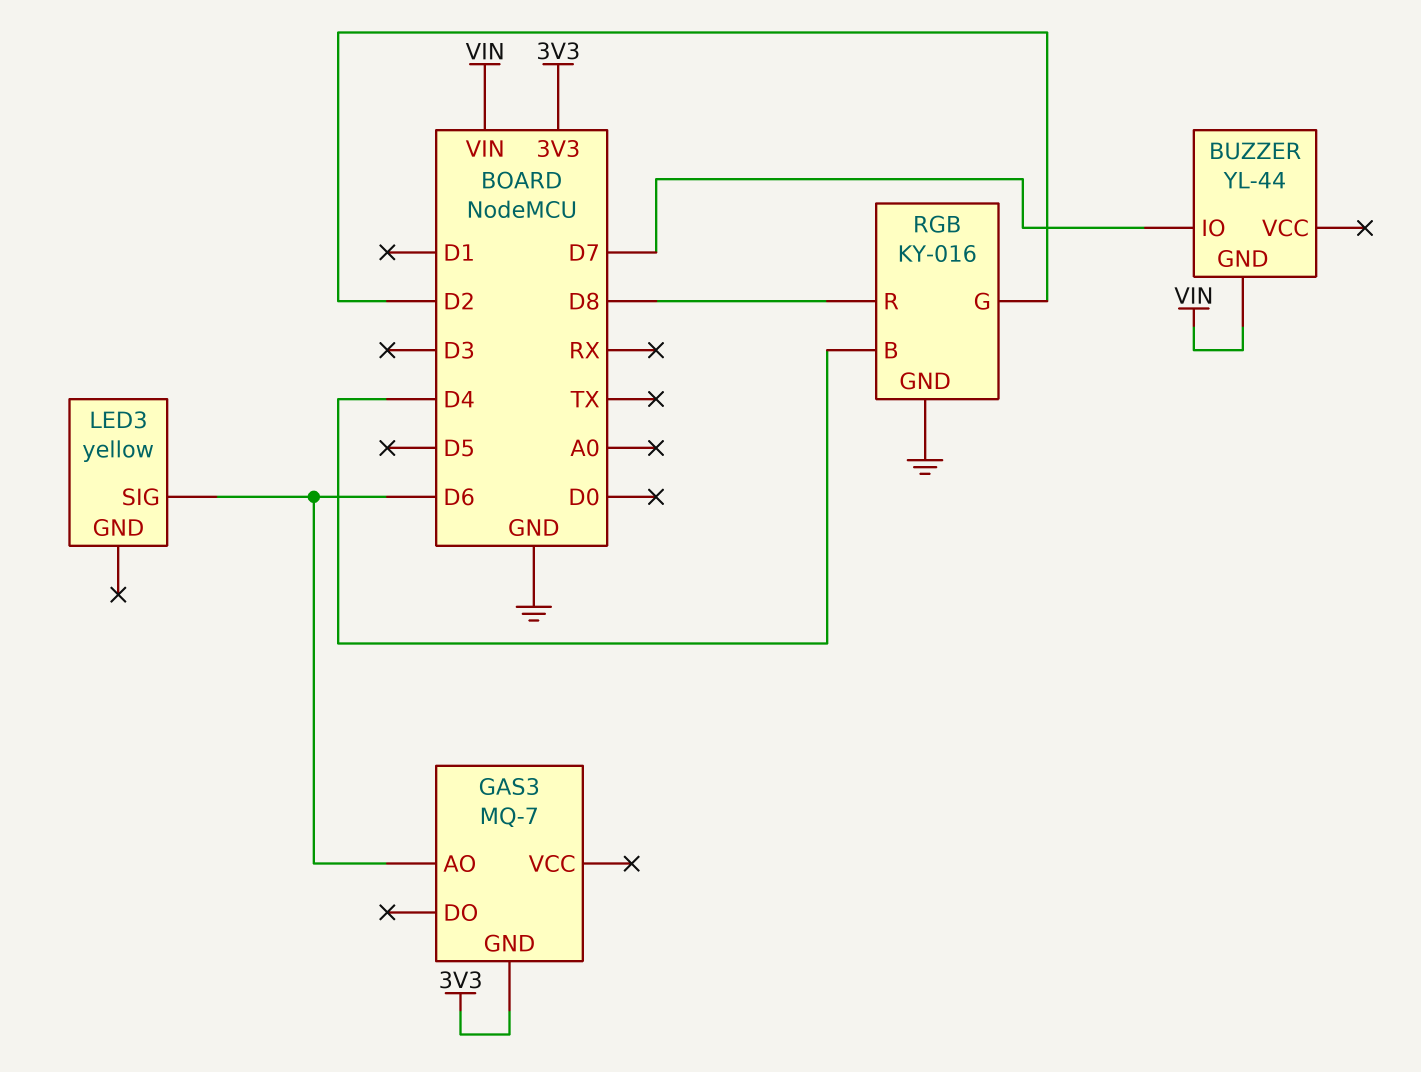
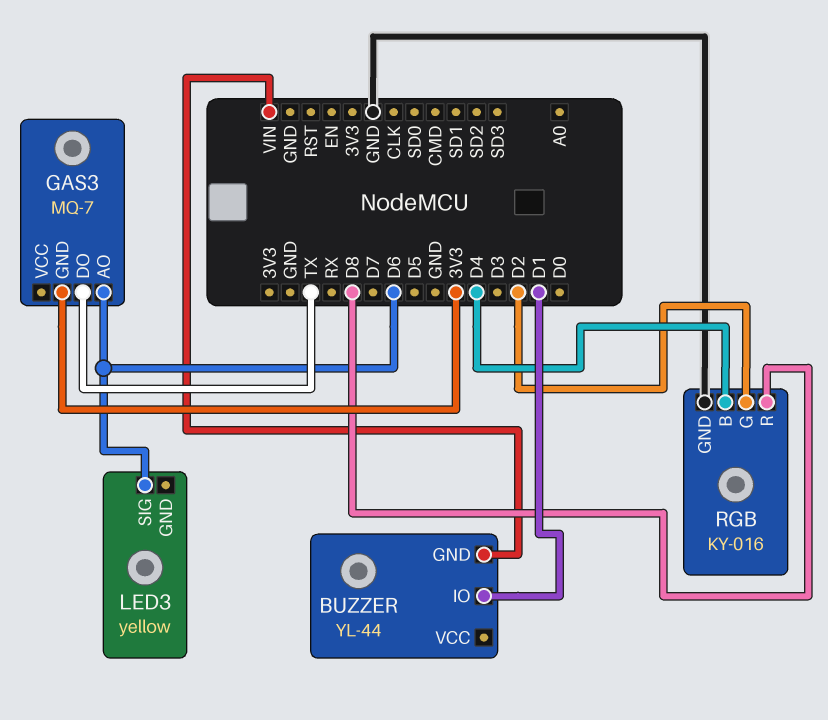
BUZZER pin IO: D7 -> D1
GAS3 pin DO: none -> TX

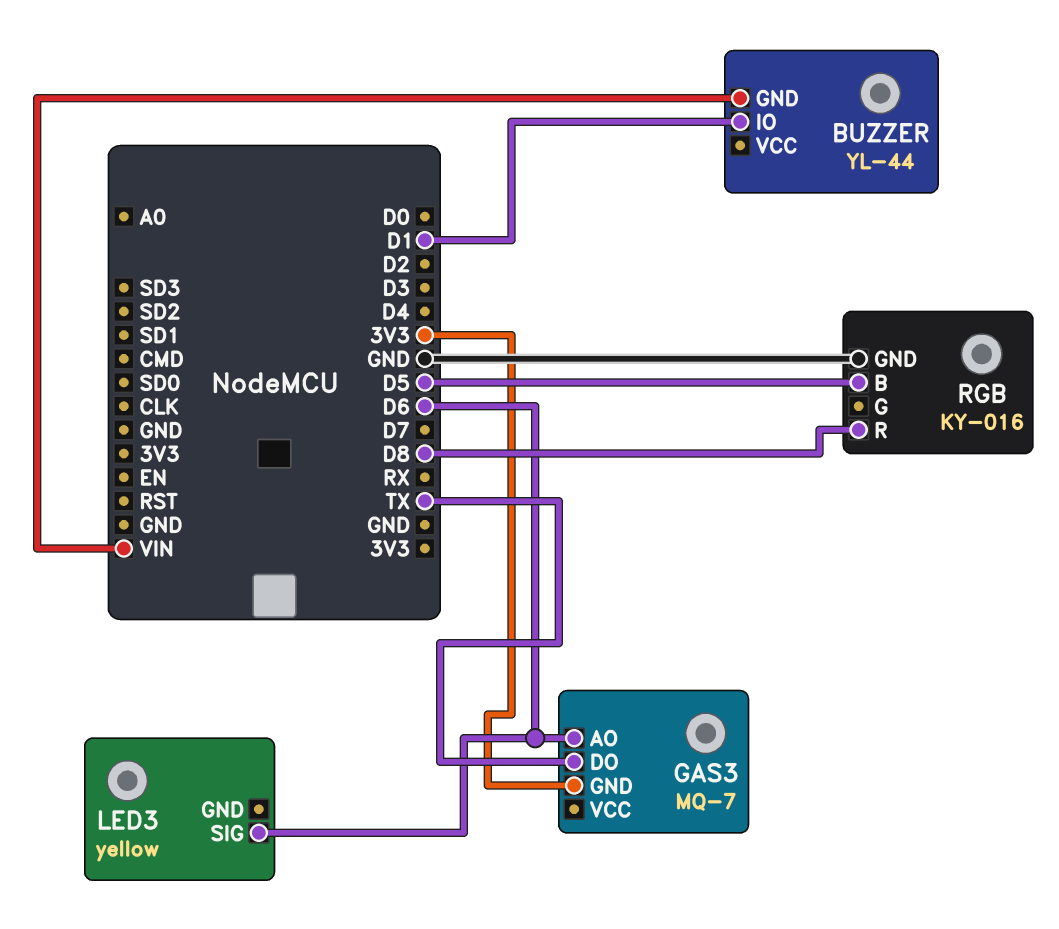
RGB pin B: D4 -> D5
RGB pin G: D2 -> none

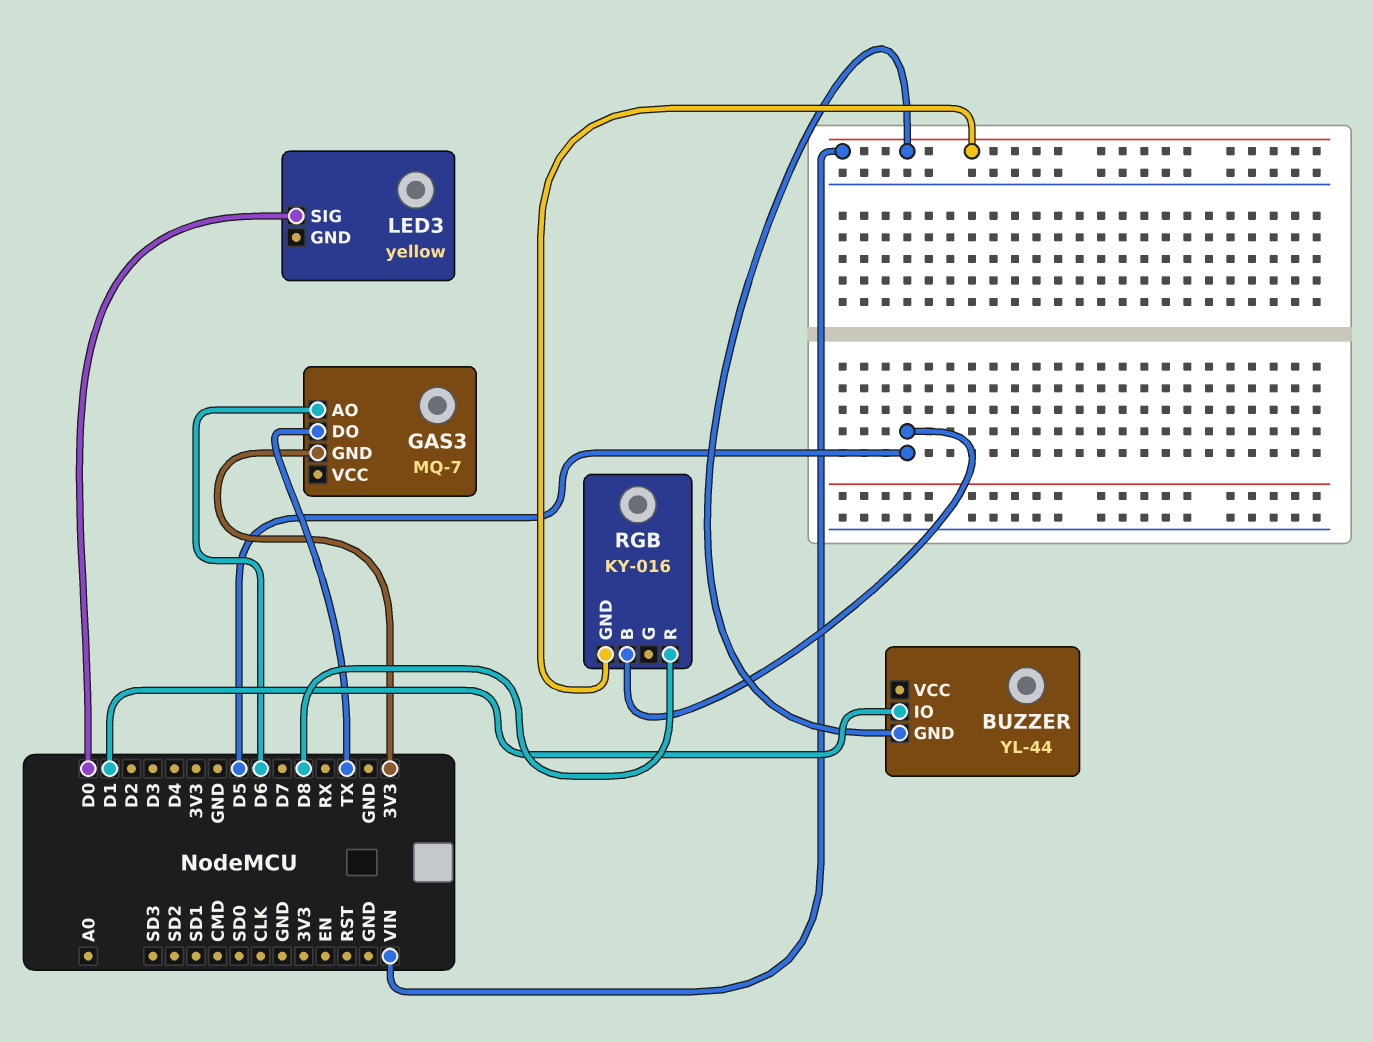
LED3 pin SIG: D6 -> D0
RGB pin GND: GND -> VIN

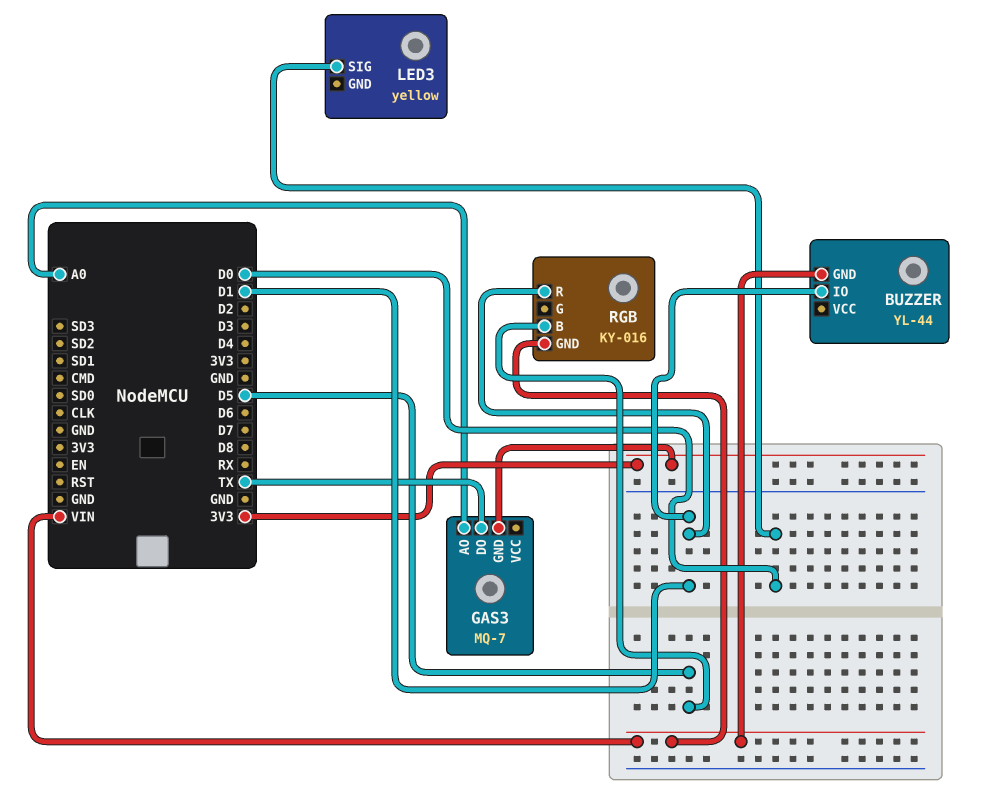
GAS3 pin AO: D6 -> A0
RGB pin R: D8 -> D1

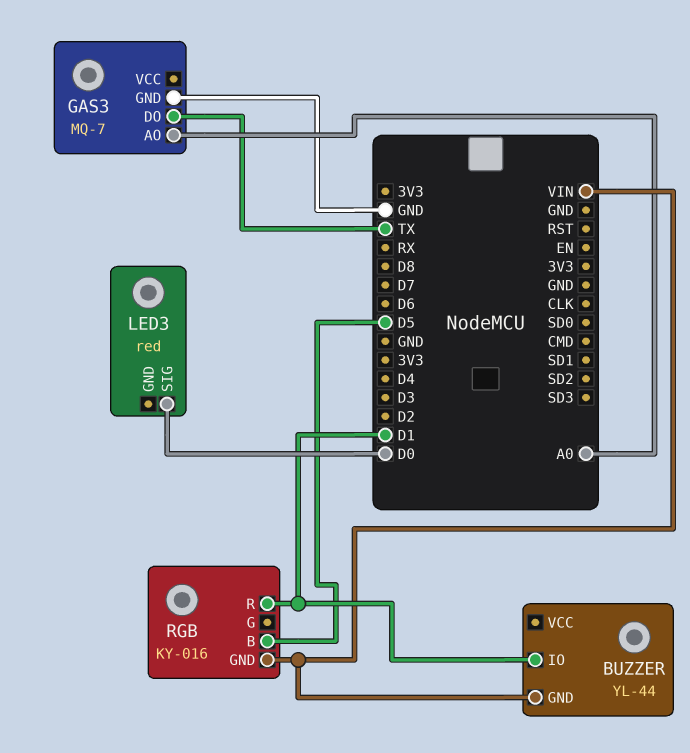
GAS3 pin GND: 3V3 -> GND
LED3: yellow -> red

